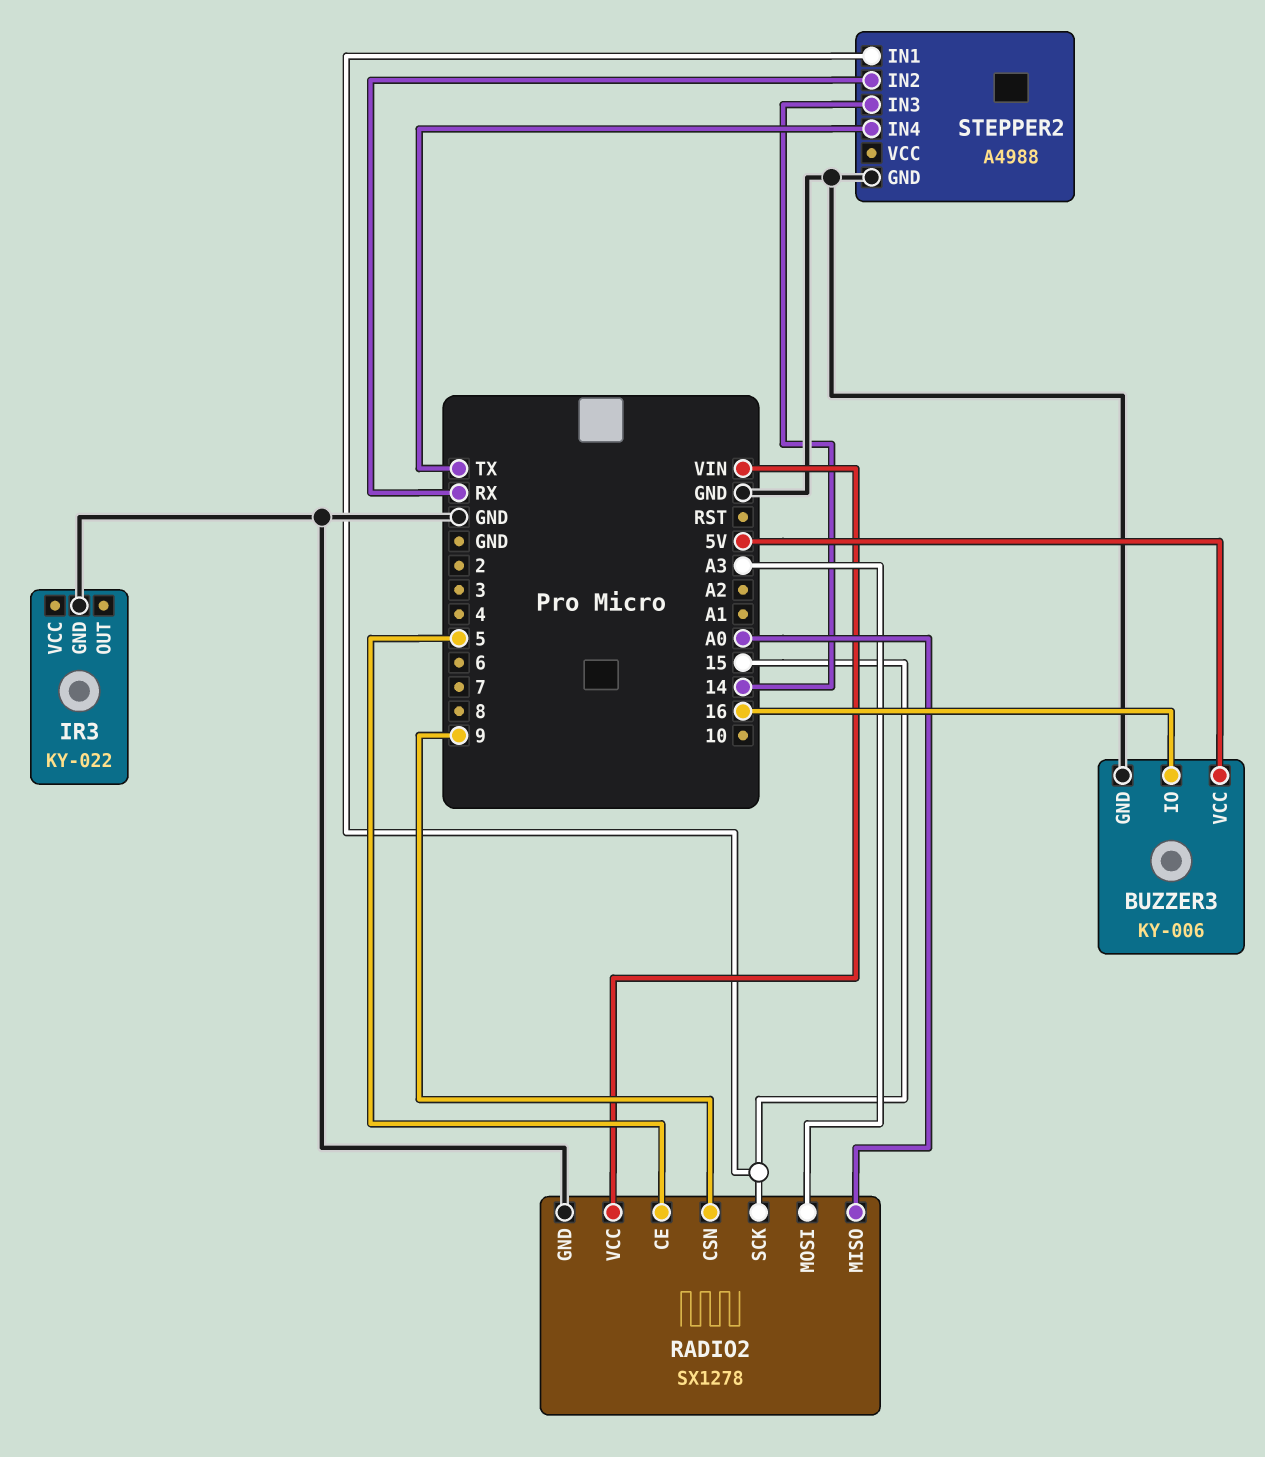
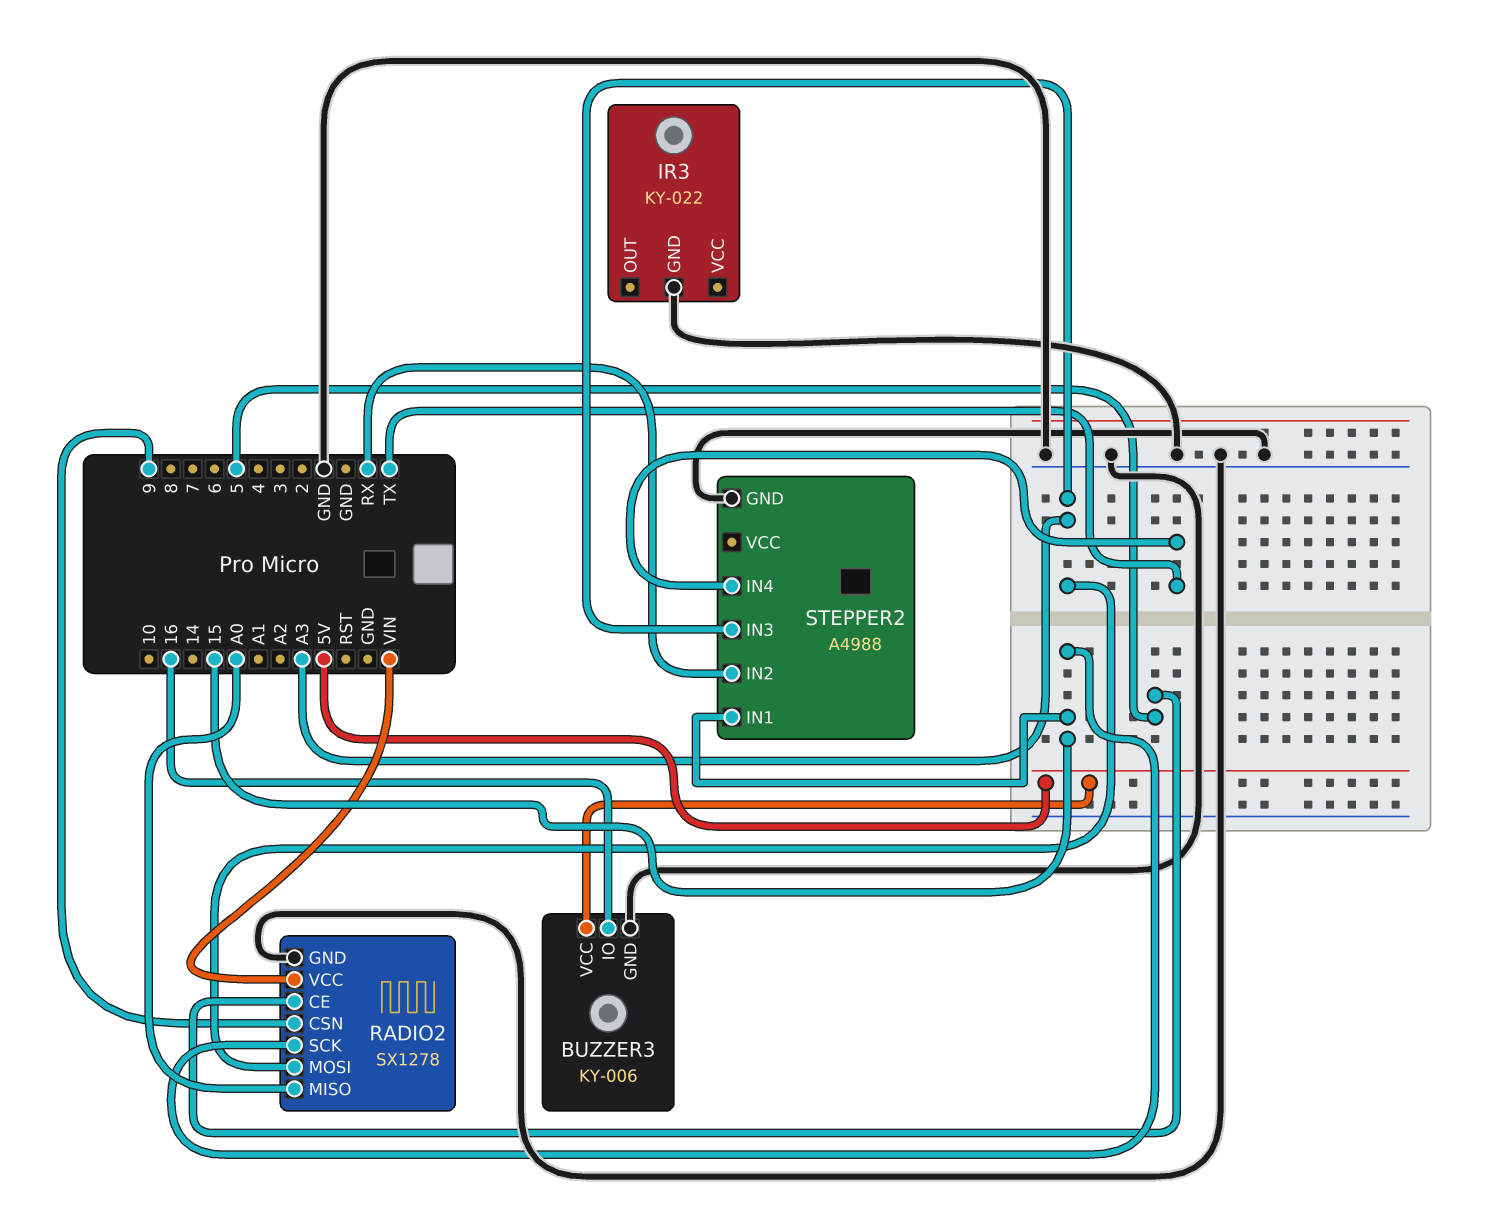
STEPPER2 pin IN3: 14 -> A3

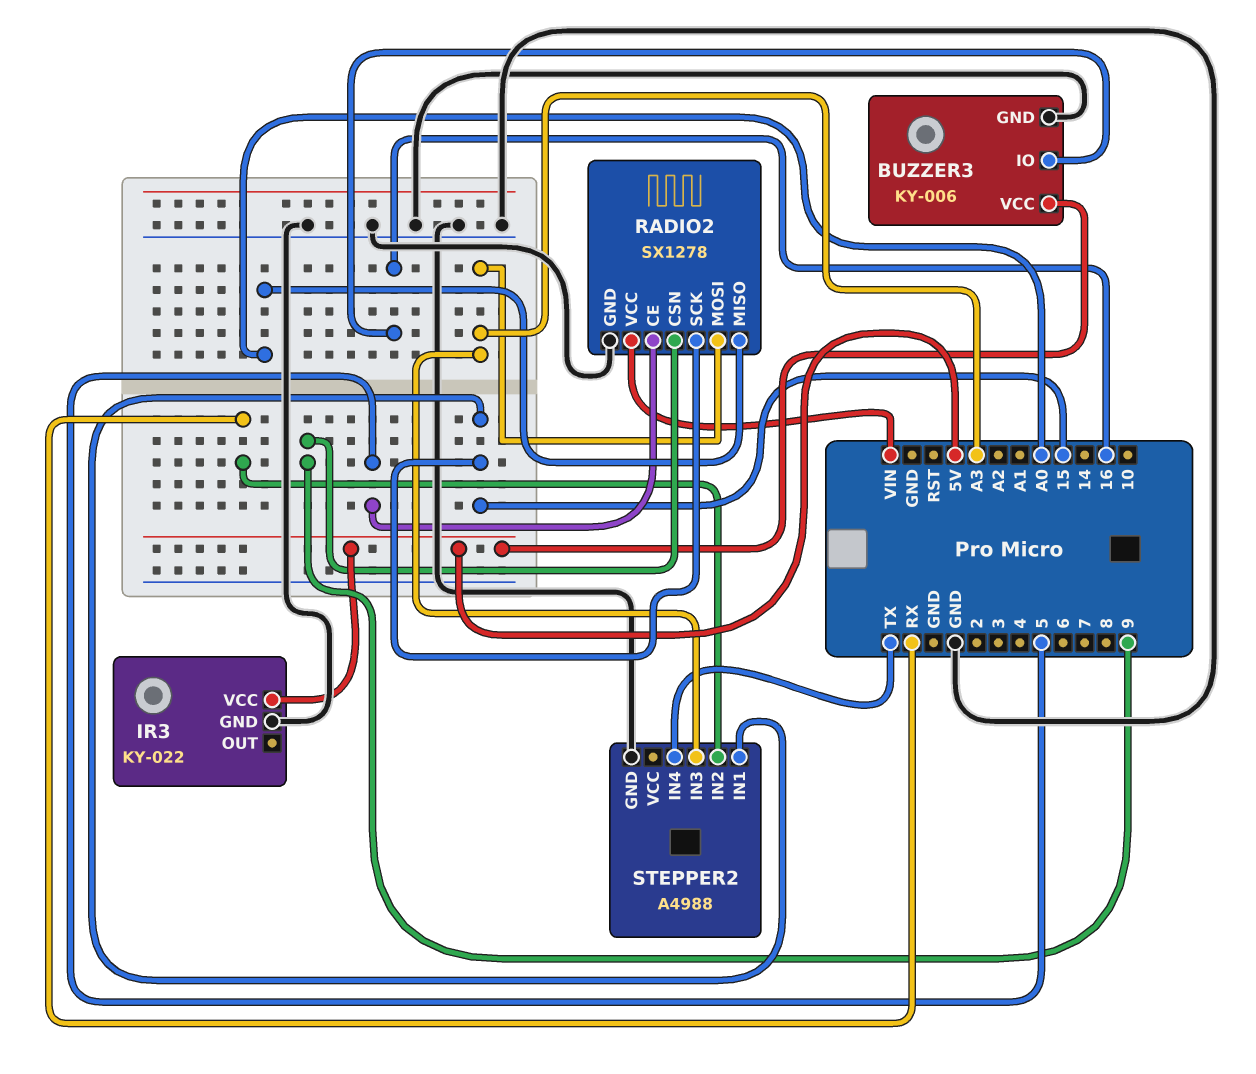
IR3 pin VCC: none -> 5V

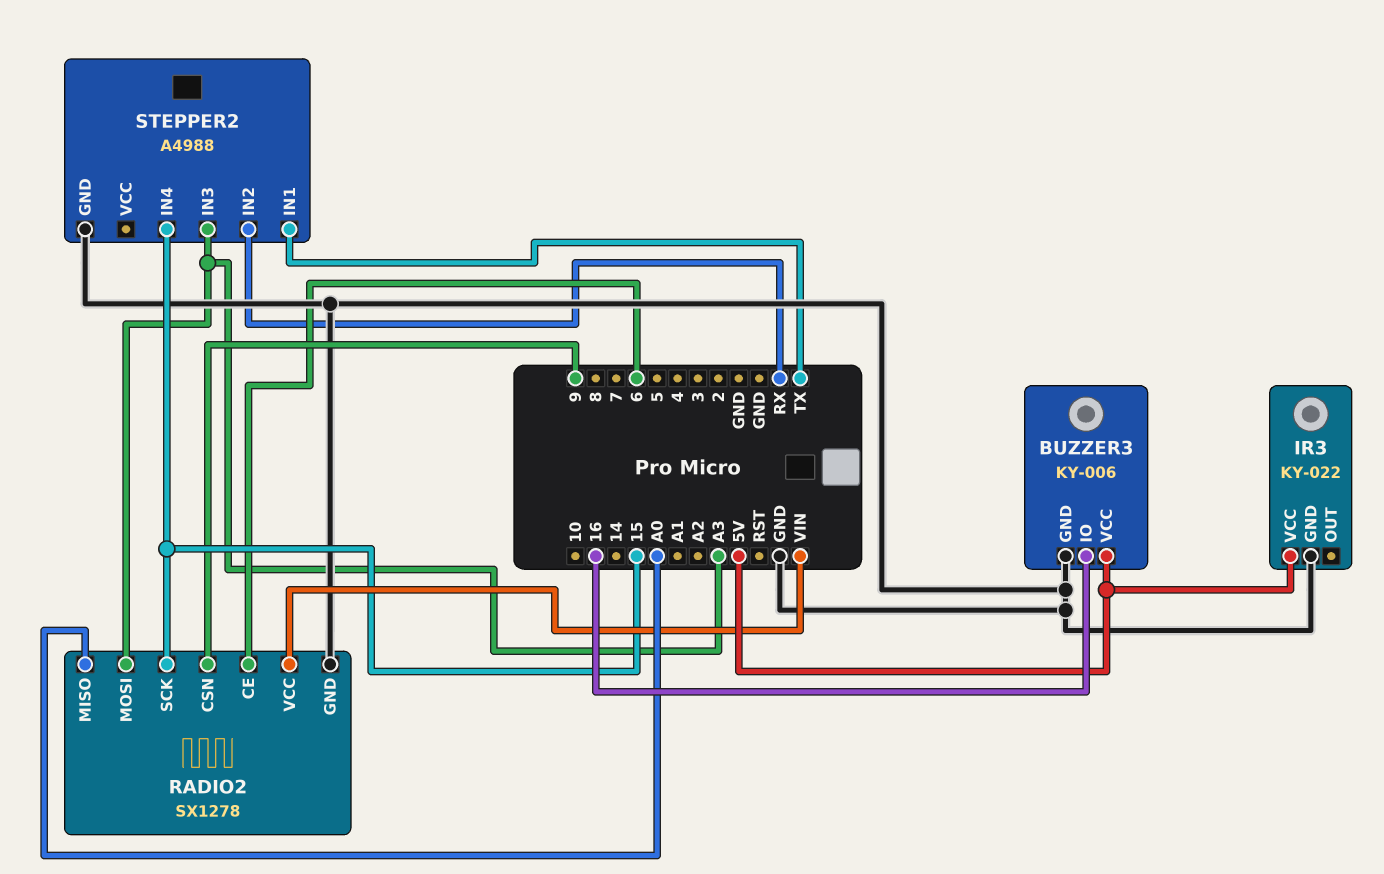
RADIO2 pin CE: 5 -> 6
STEPPER2 pin IN1: 15 -> TX
STEPPER2 pin IN4: TX -> 15

